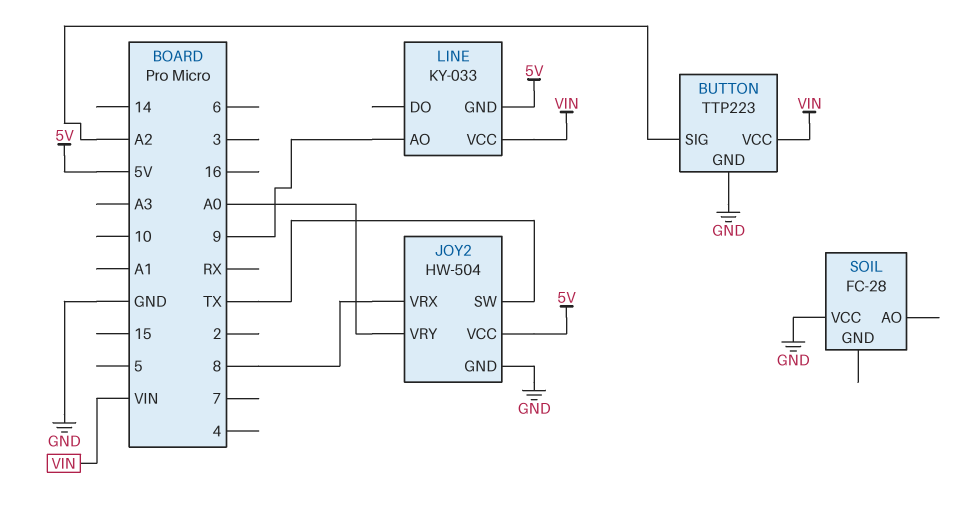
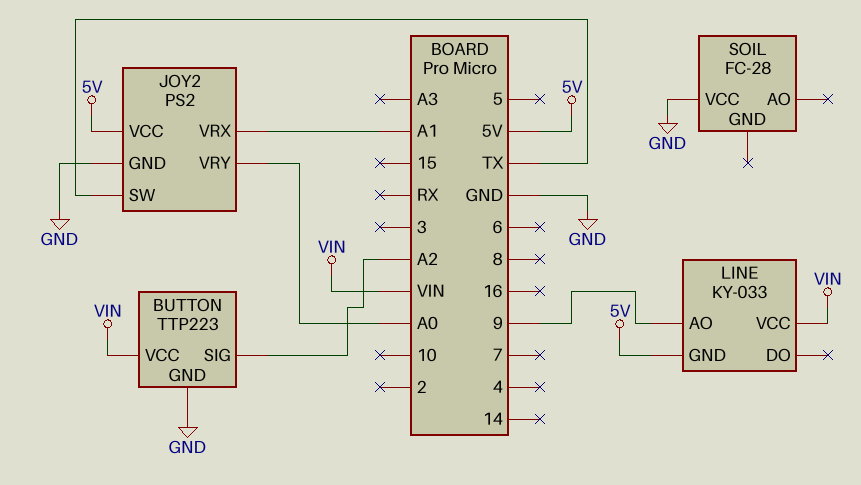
JOY2: HW-504 -> PS2
JOY2 pin VRX: 8 -> A1

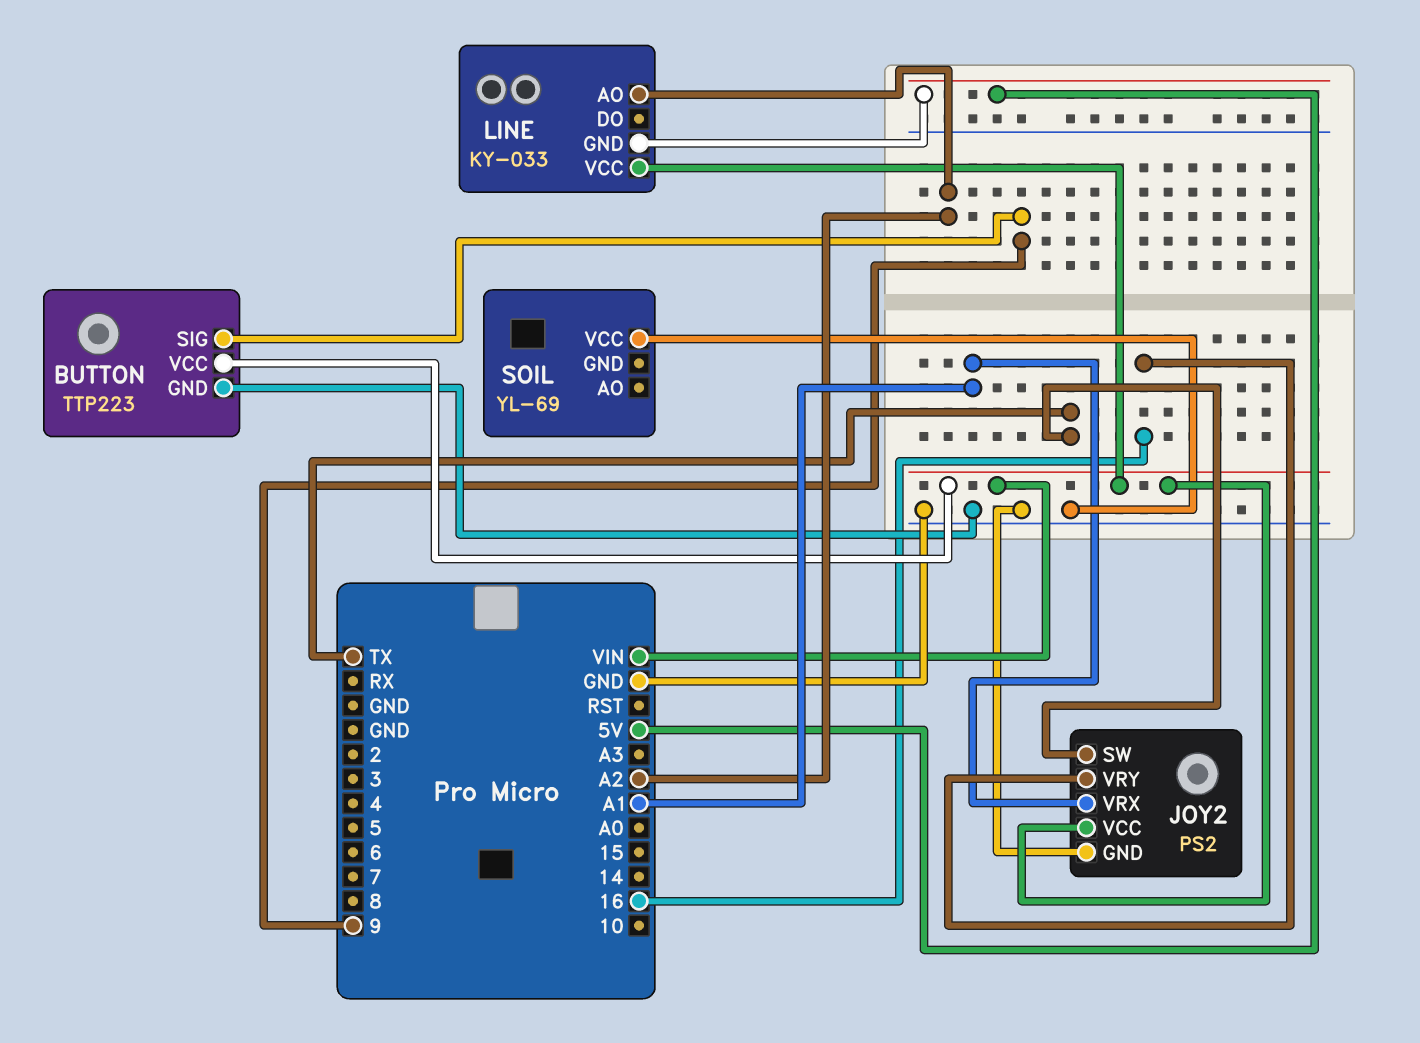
BUTTON pin SIG: A2 -> 9
JOY2 pin VCC: 5V -> VIN
JOY2 pin VRY: A0 -> 16
LINE pin AO: 9 -> A2
SOIL: FC-28 -> YL-69

